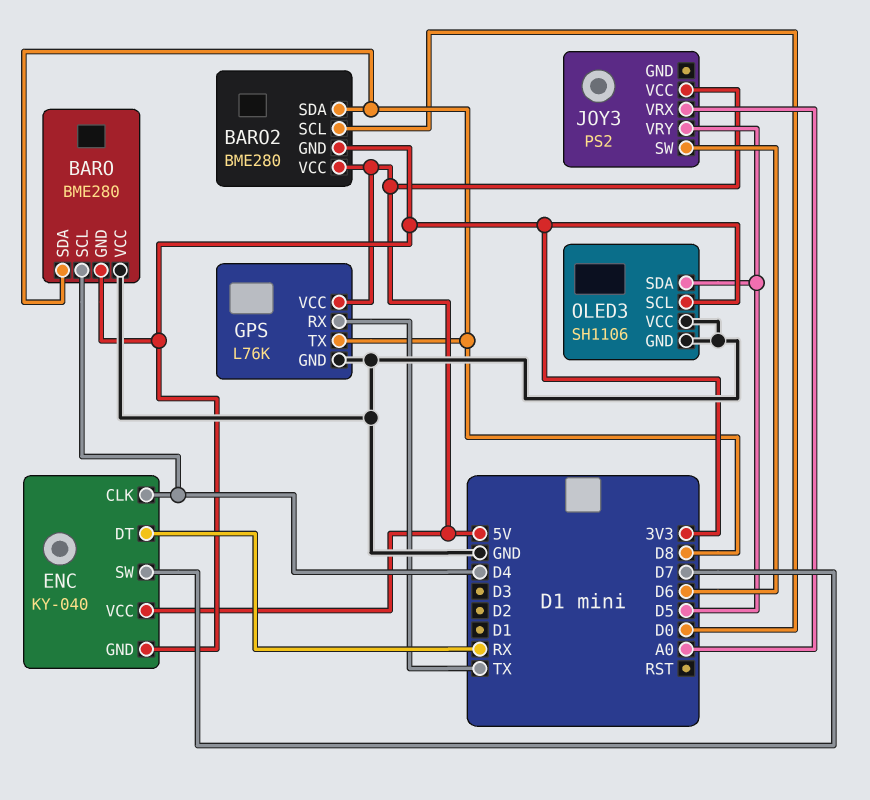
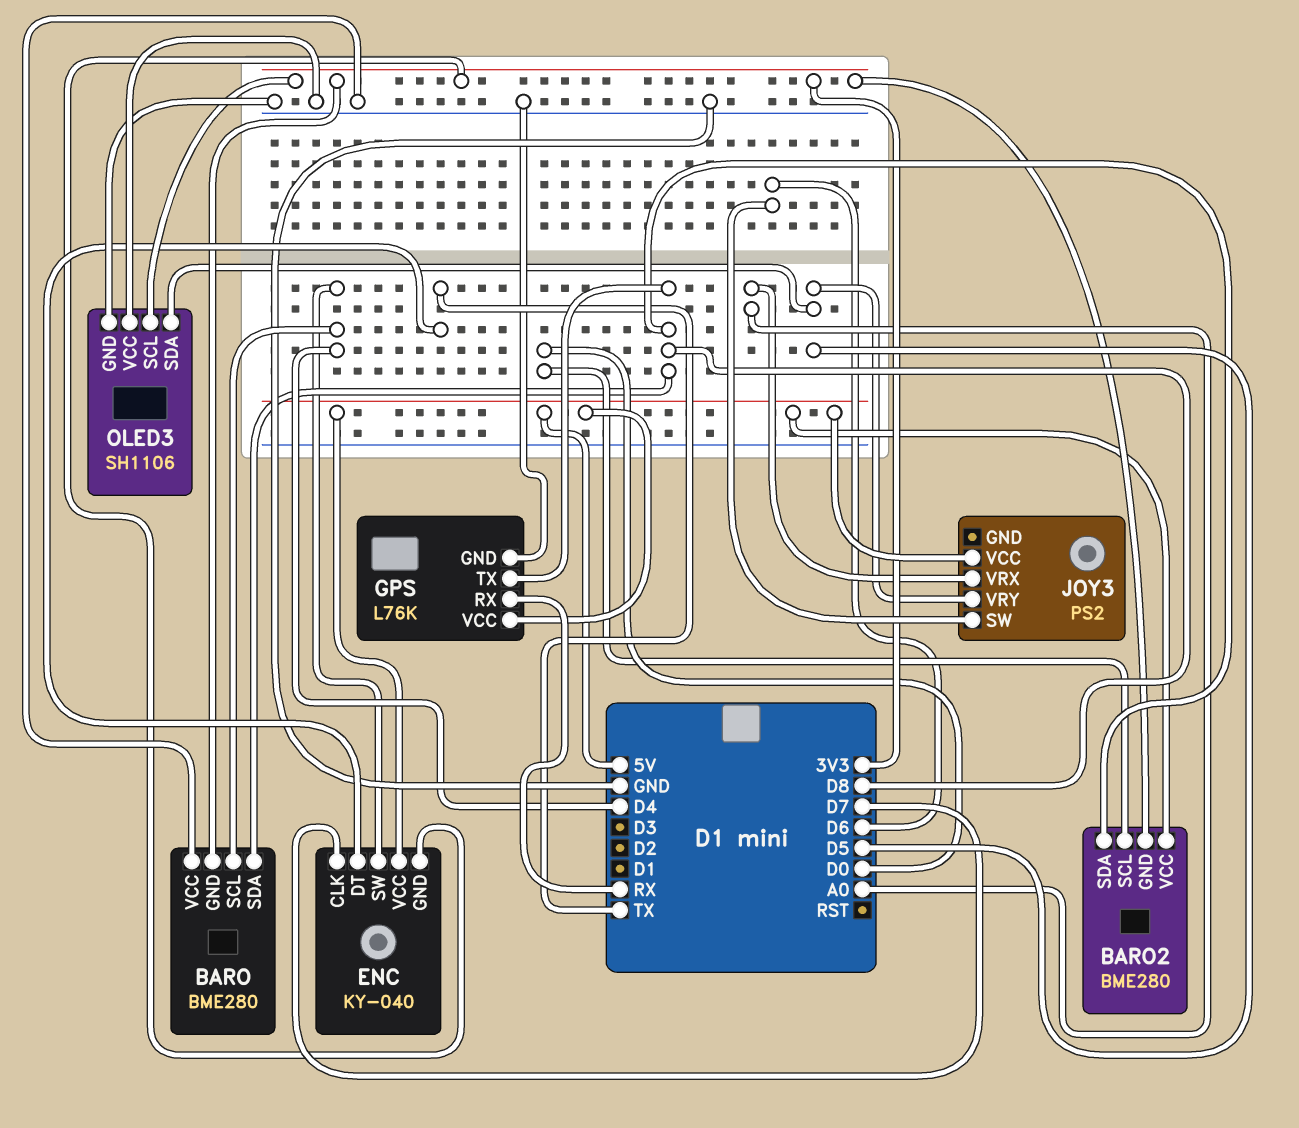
ENC pin CLK: D4 -> D7
ENC pin DT: RX -> TX
ENC pin SW: D7 -> D4
GPS pin RX: TX -> RX

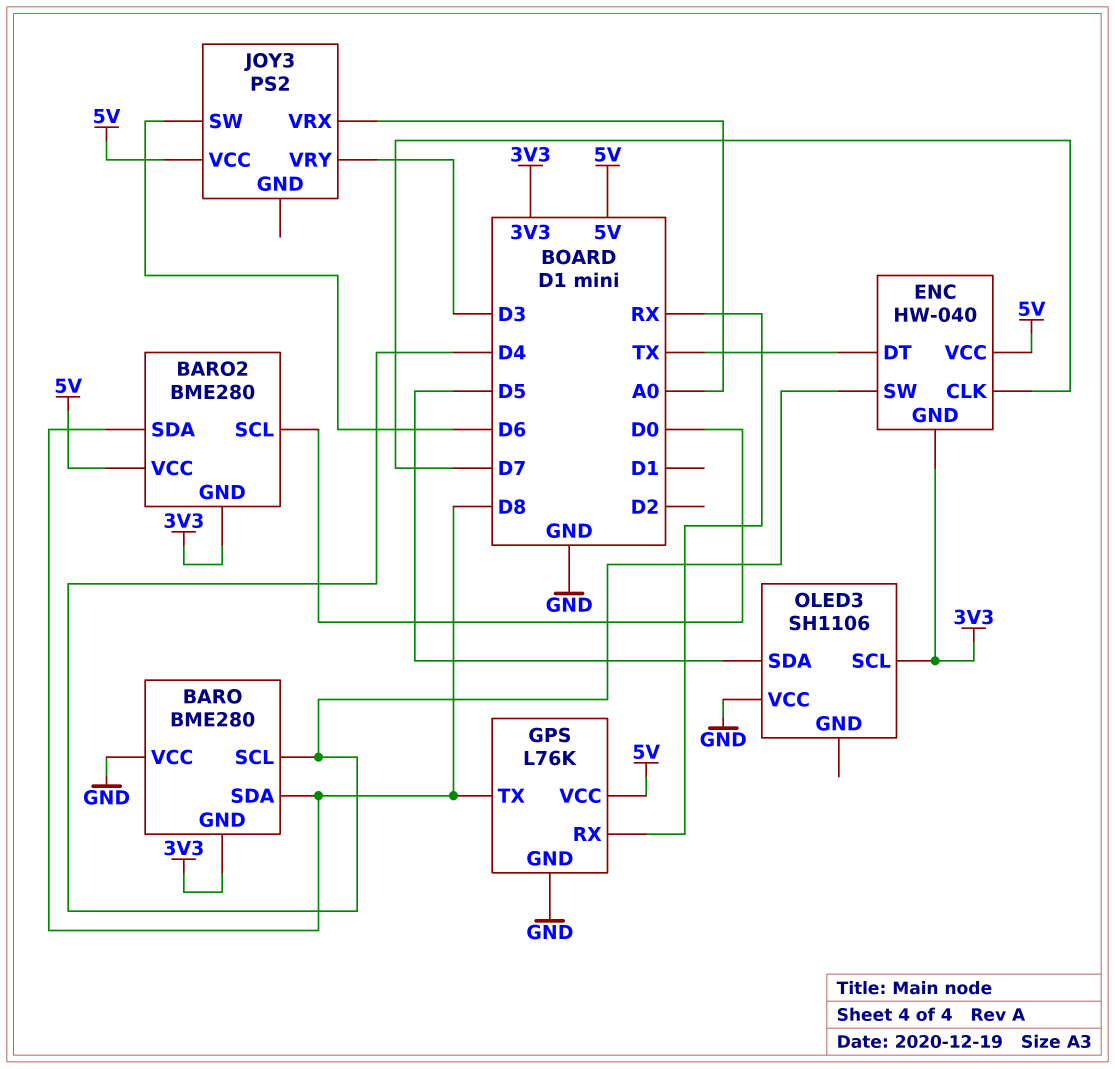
ENC: KY-040 -> HW-040
JOY3 pin VRY: D5 -> D3
OLED3 pin GND: GND -> none

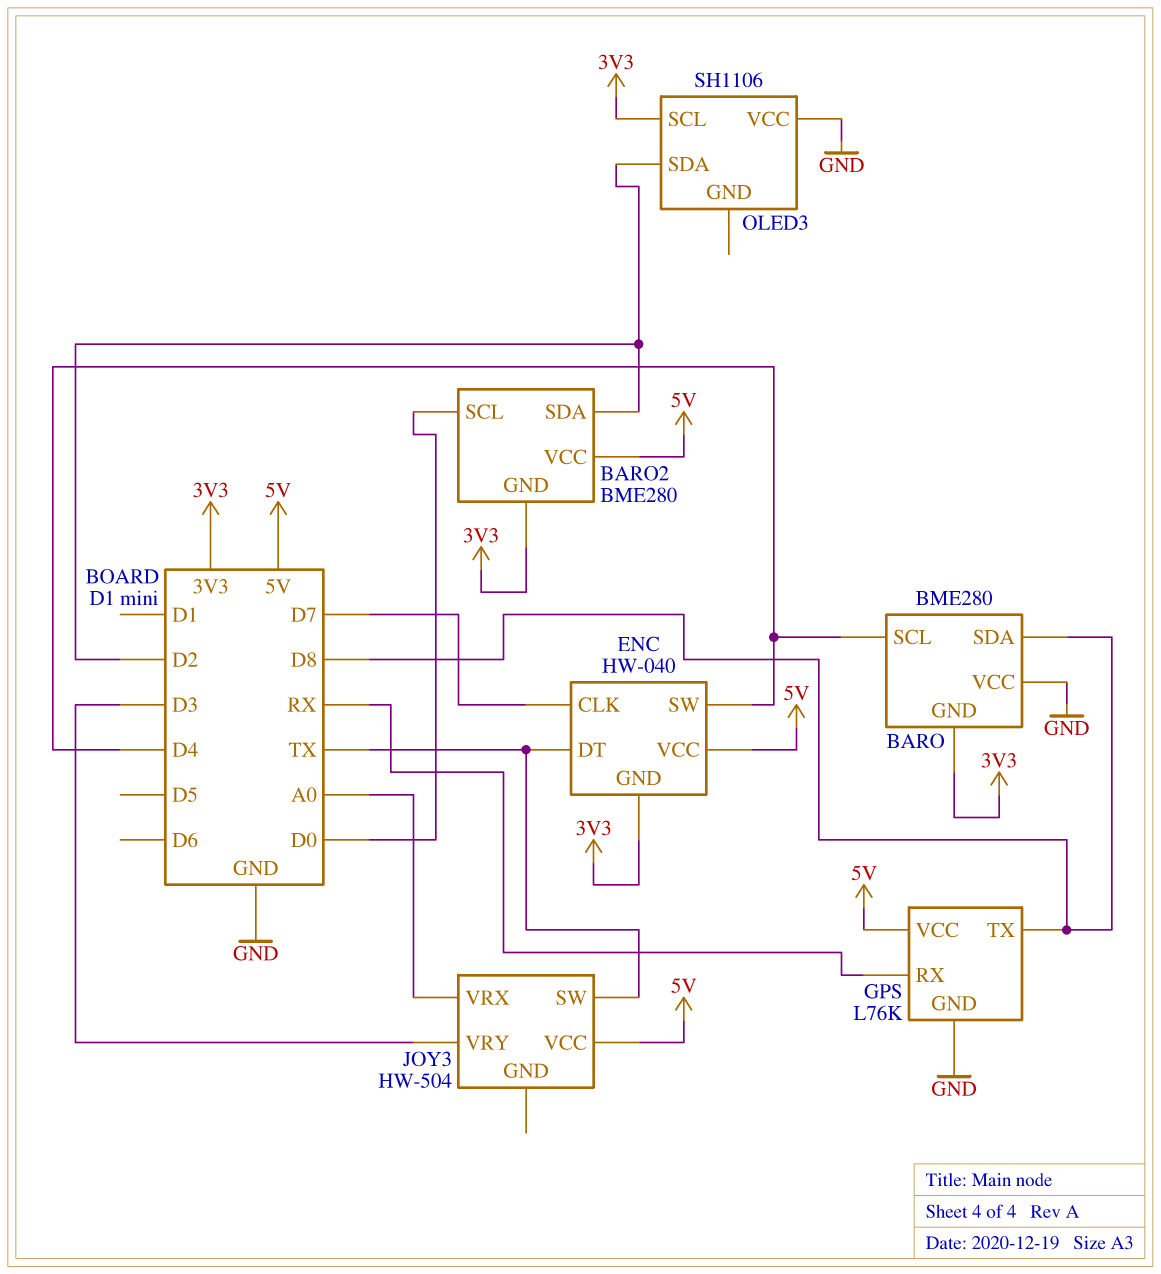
BARO2 pin SDA: D8 -> D2
JOY3: PS2 -> HW-504
JOY3 pin SW: D6 -> TX
OLED3 pin SDA: D5 -> D2

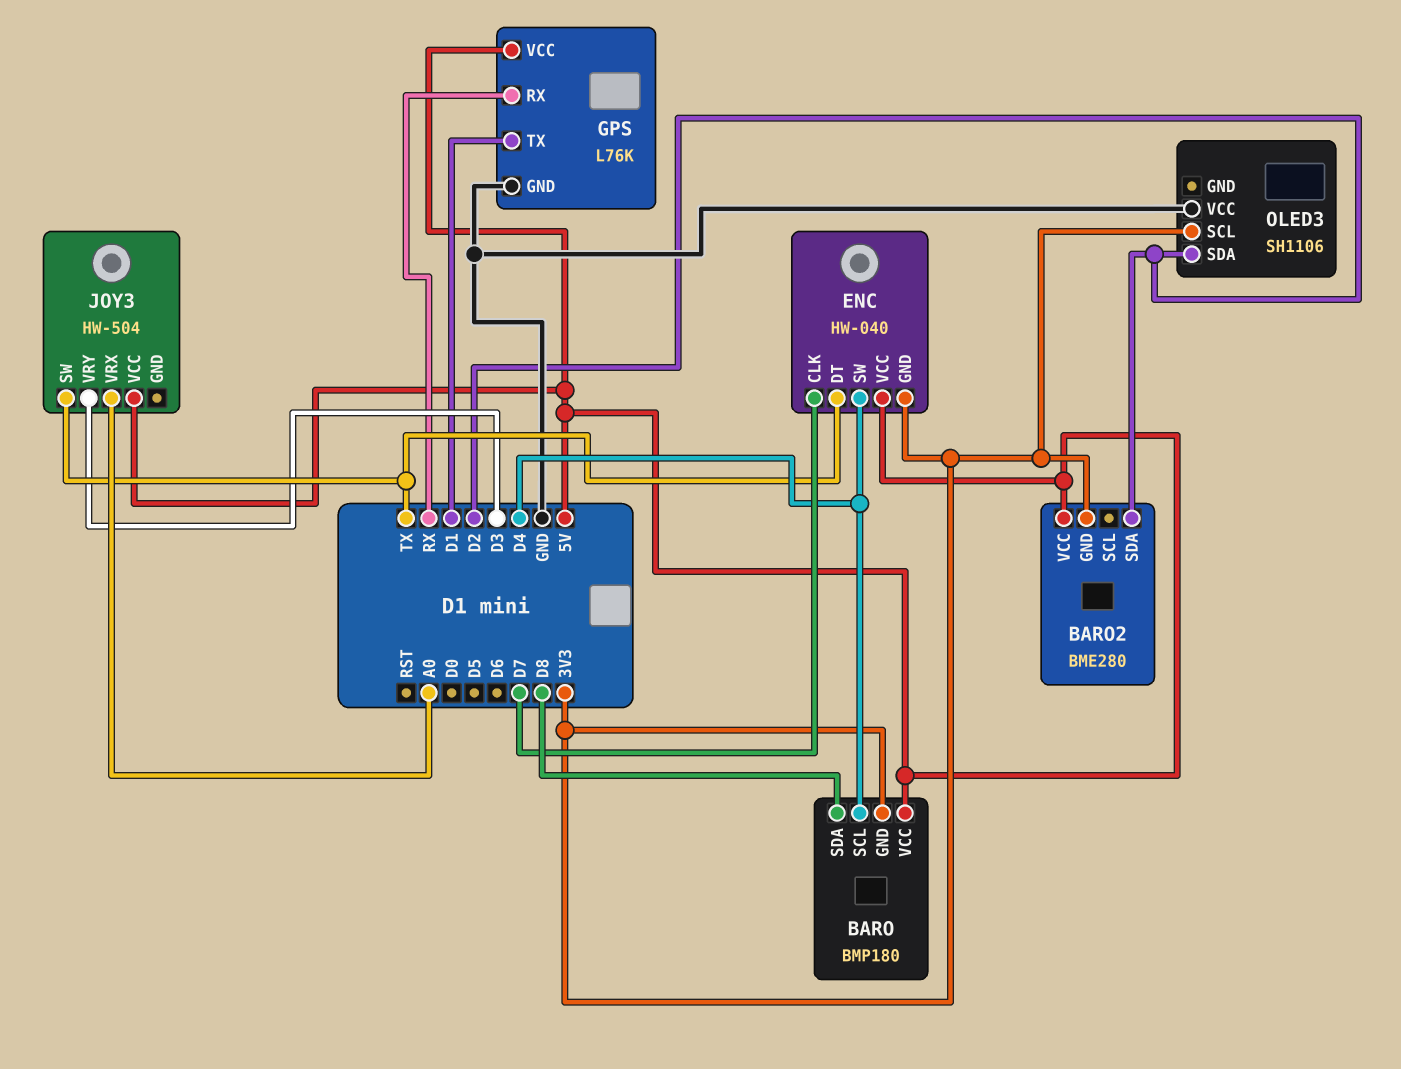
BARO: BME280 -> BMP180
BARO pin VCC: GND -> 5V
BARO2 pin SCL: D0 -> none
GPS pin TX: D8 -> D1

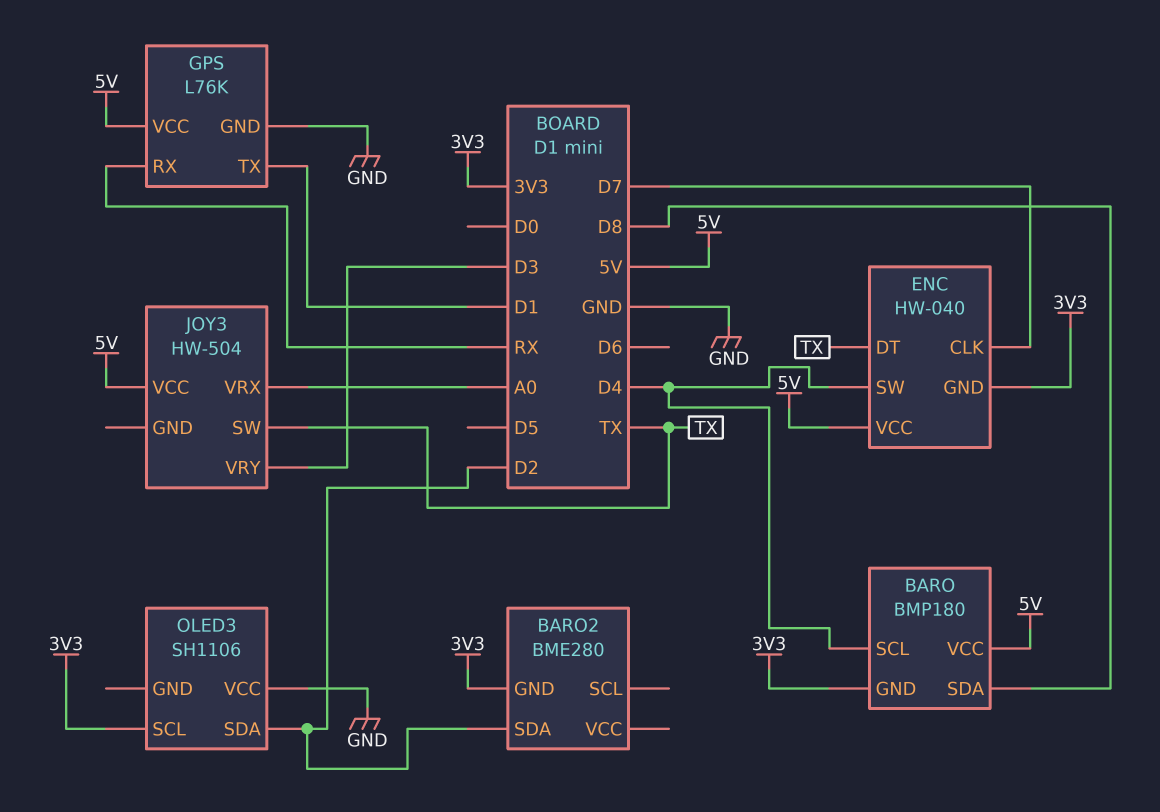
BARO2 pin VCC: 5V -> none

